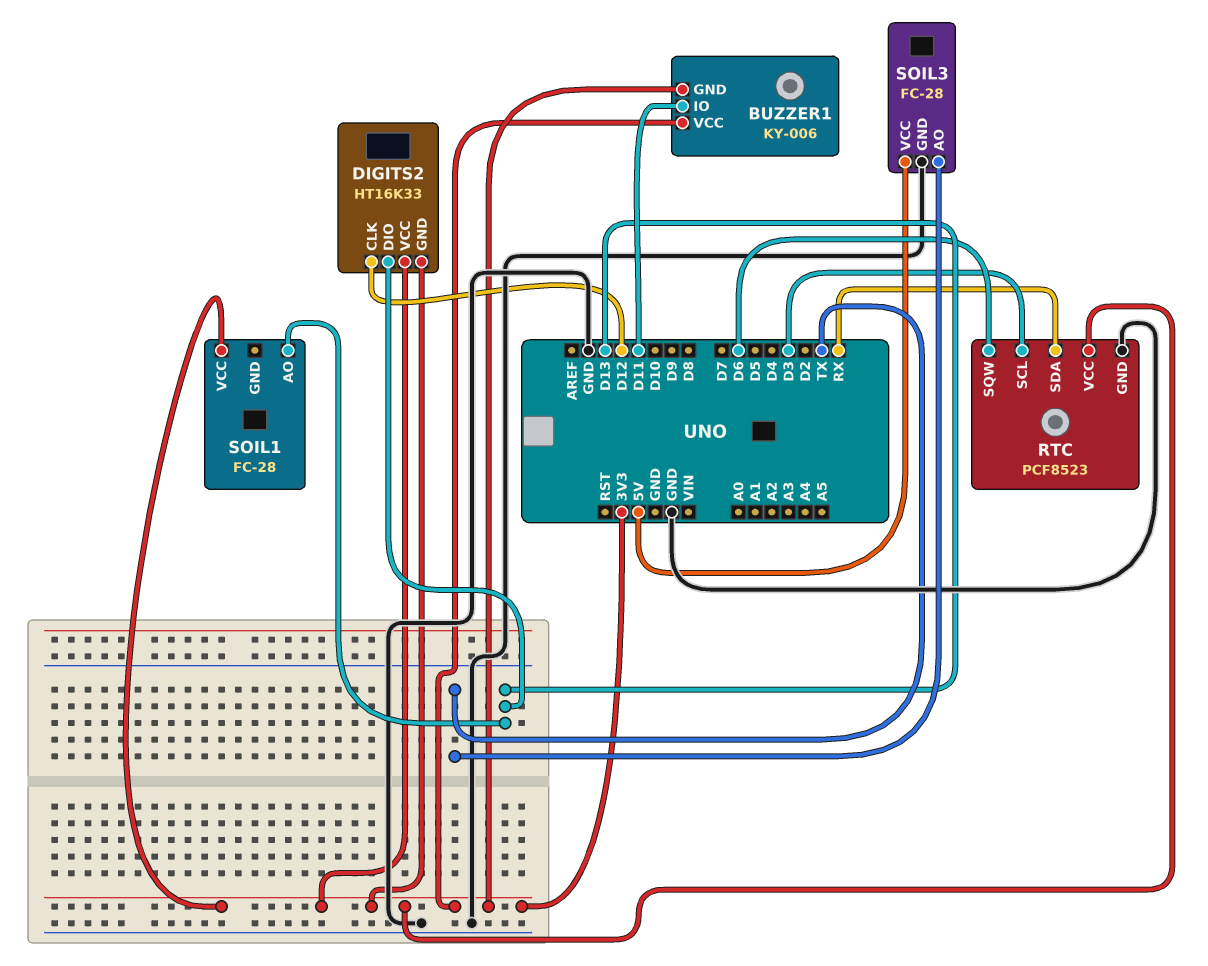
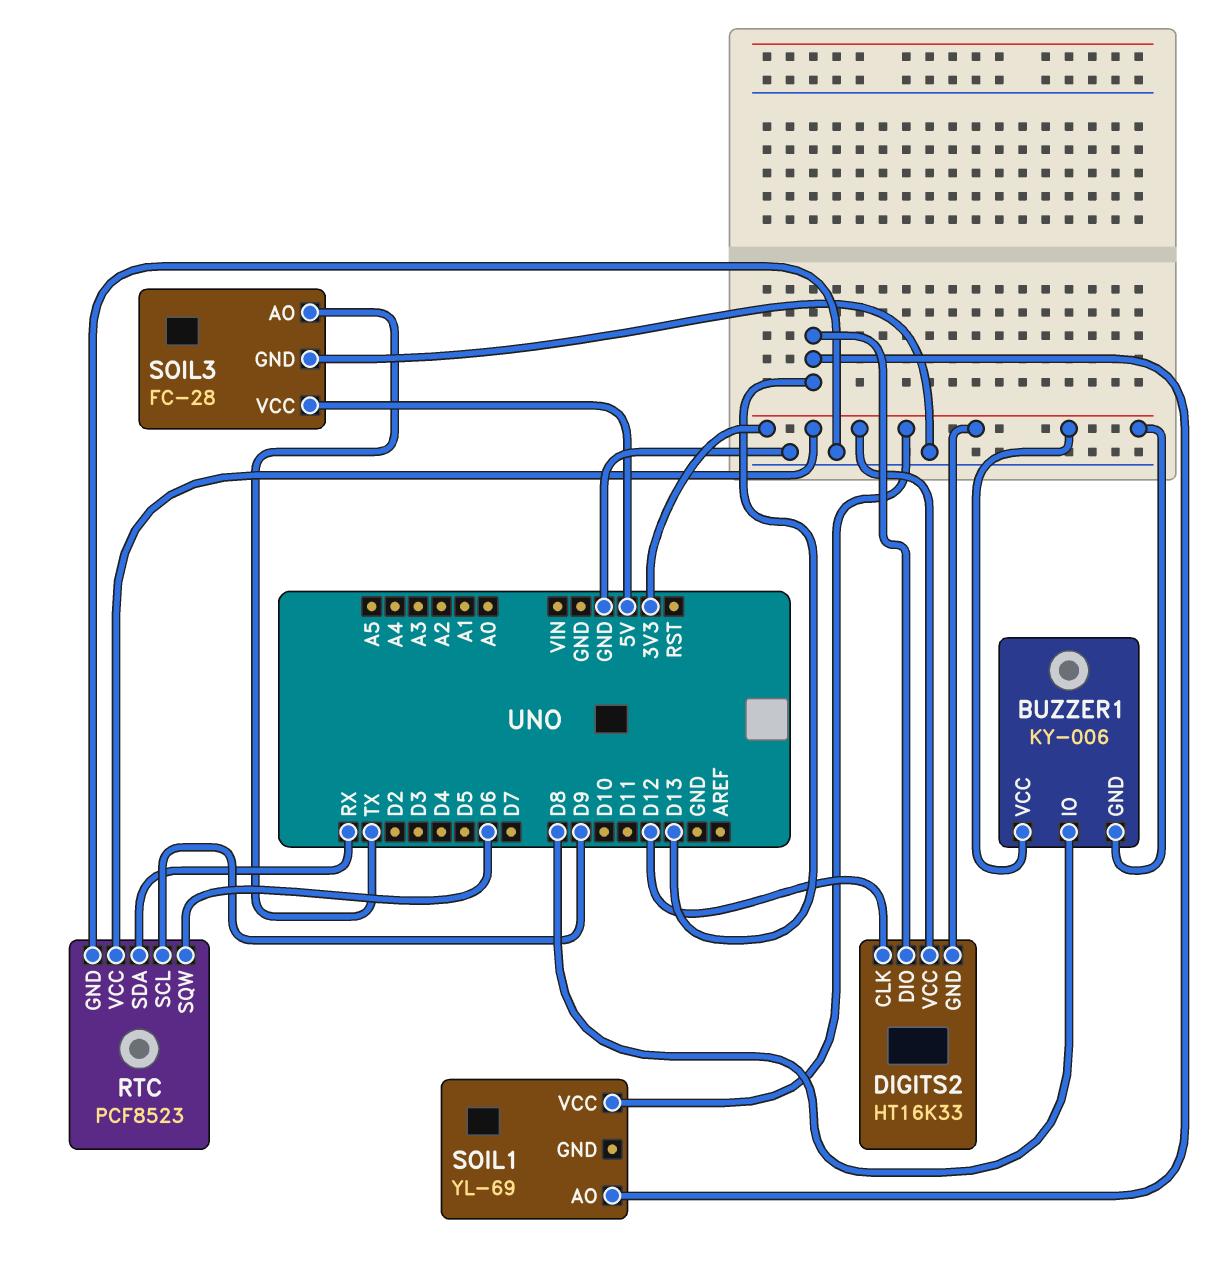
BUZZER1 pin IO: D11 -> D8
RTC pin SCL: D3 -> D9
SOIL1: FC-28 -> YL-69

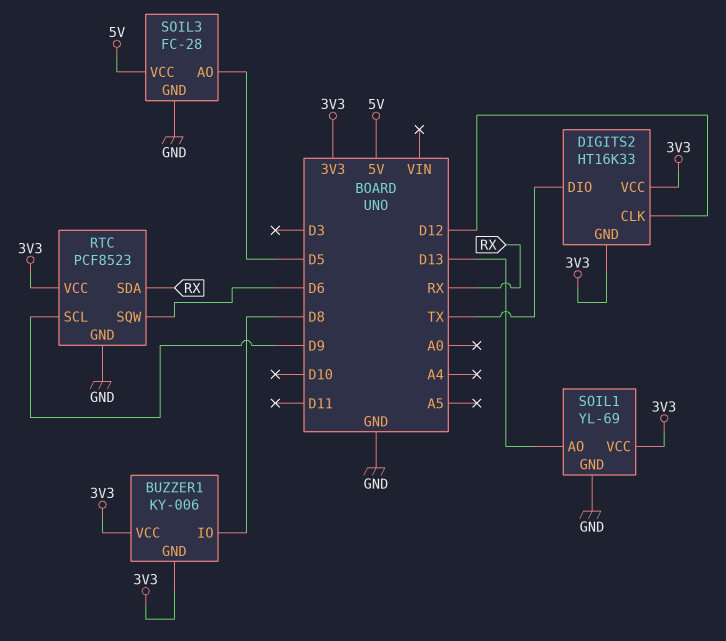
DIGITS2 pin DIO: D13 -> TX
SOIL1 pin GND: none -> GND
SOIL3 pin AO: TX -> D5

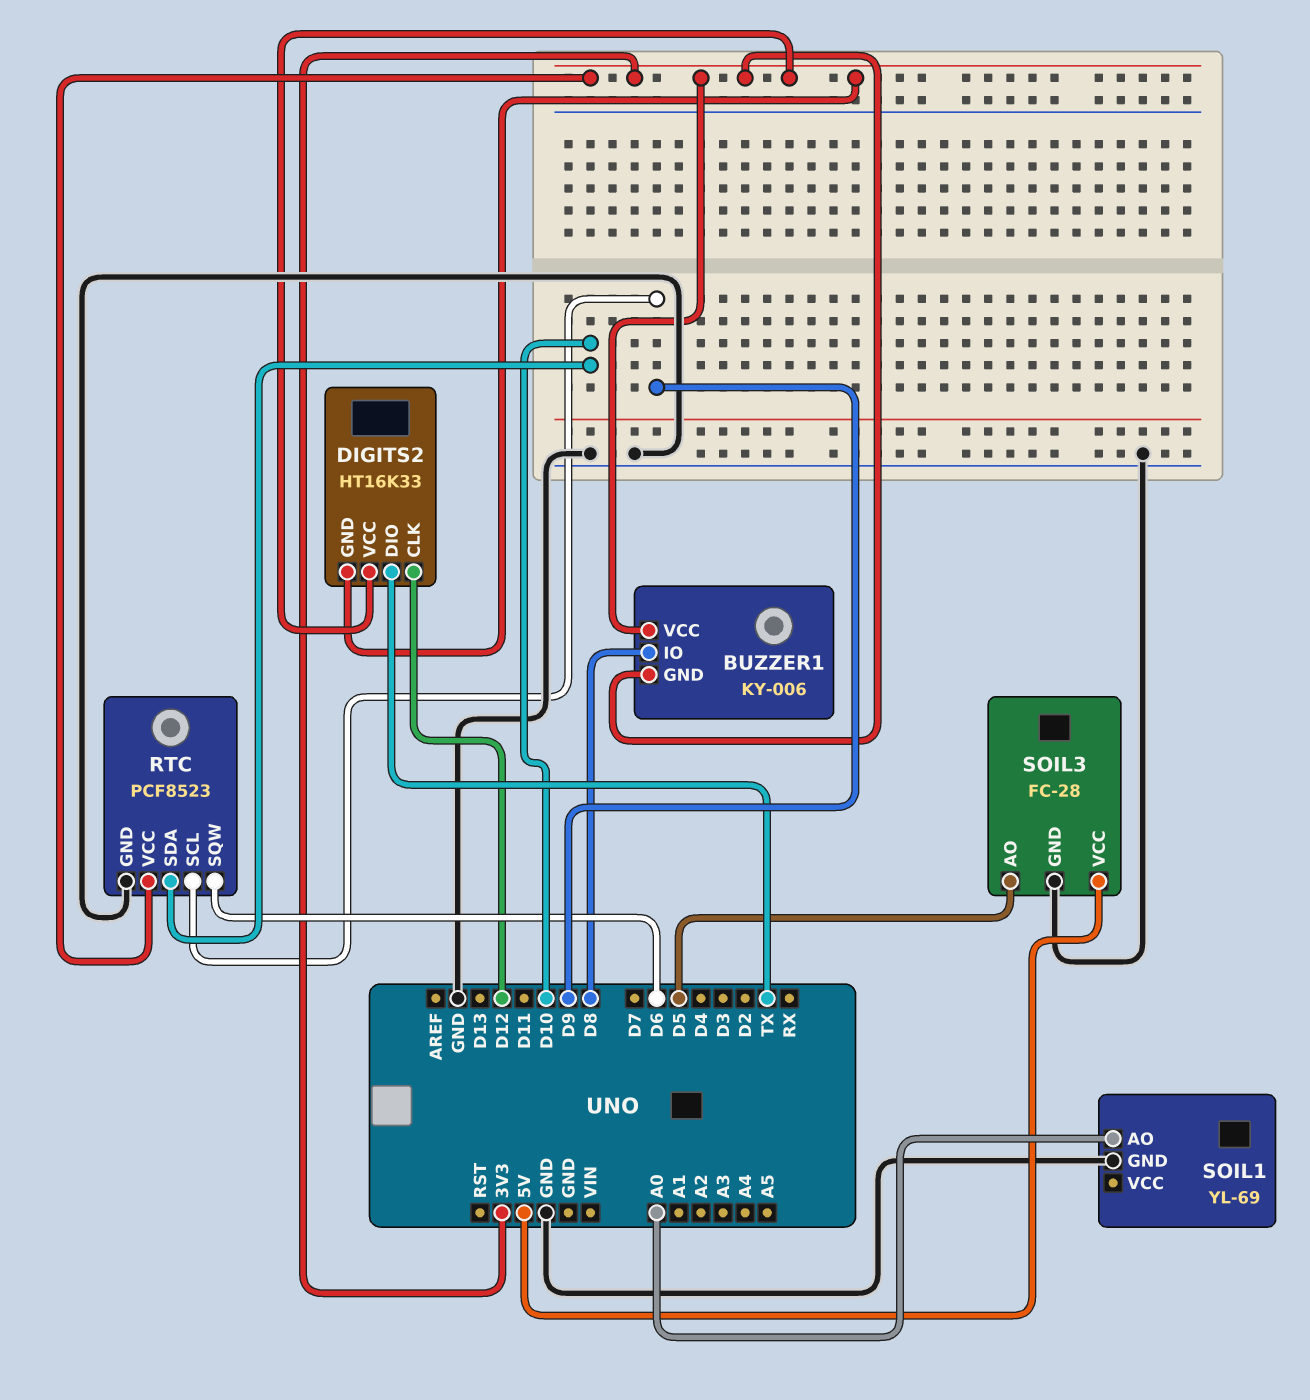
RTC pin SDA: RX -> D10
SOIL1 pin AO: D13 -> A0
SOIL1 pin VCC: 3V3 -> none

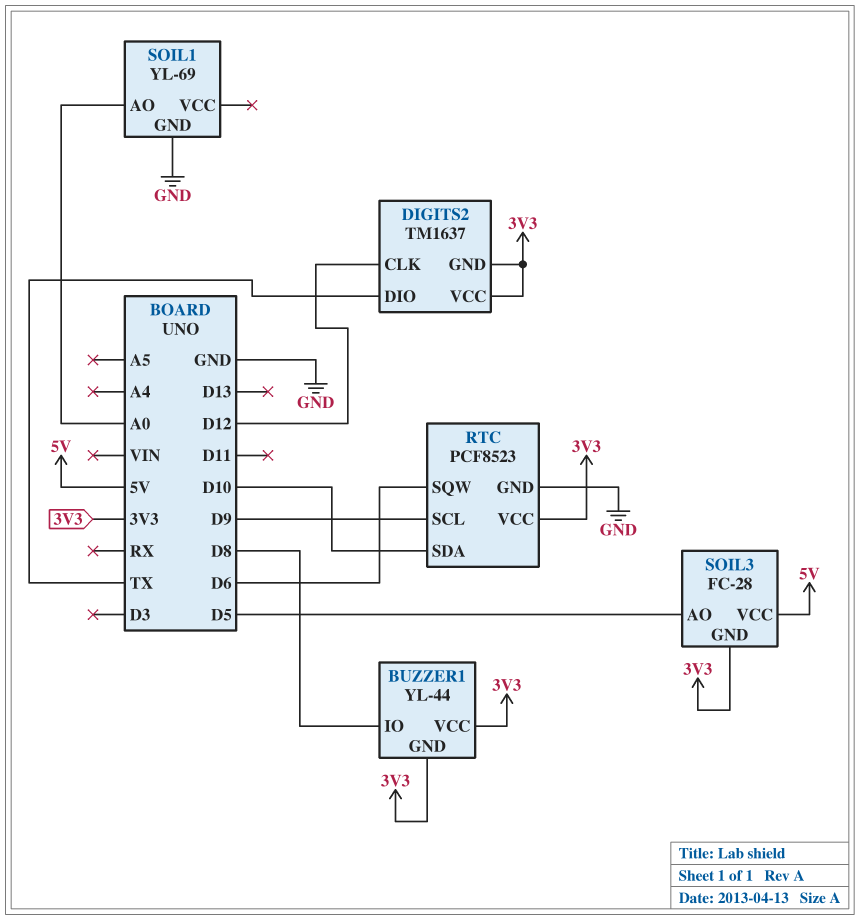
BUZZER1: KY-006 -> YL-44
DIGITS2: HT16K33 -> TM1637
SOIL3 pin GND: GND -> 3V3

